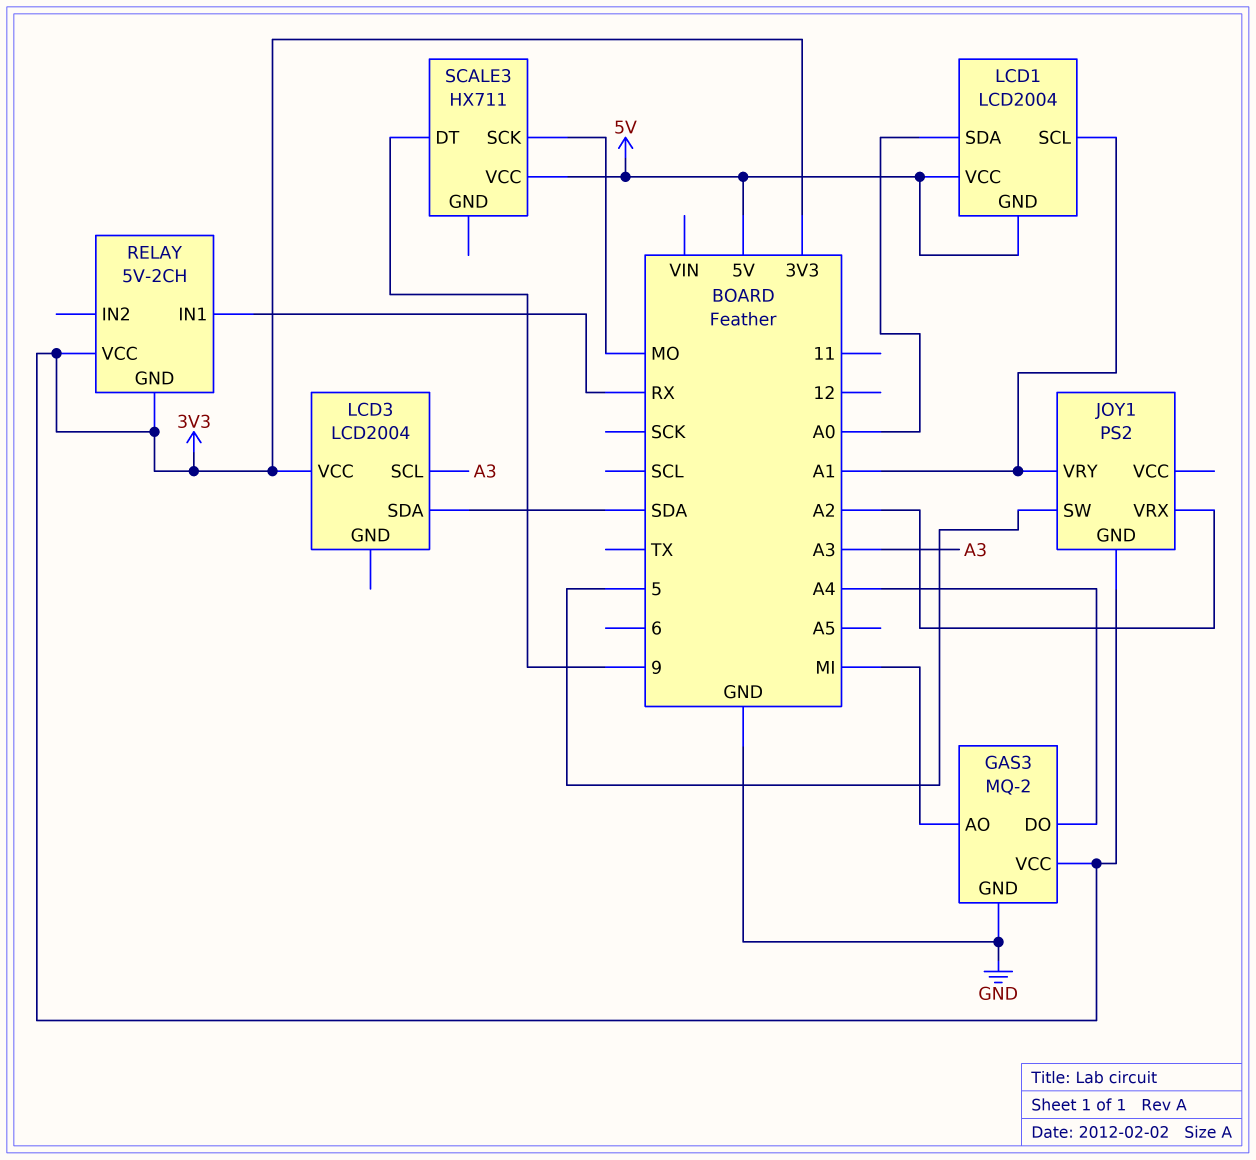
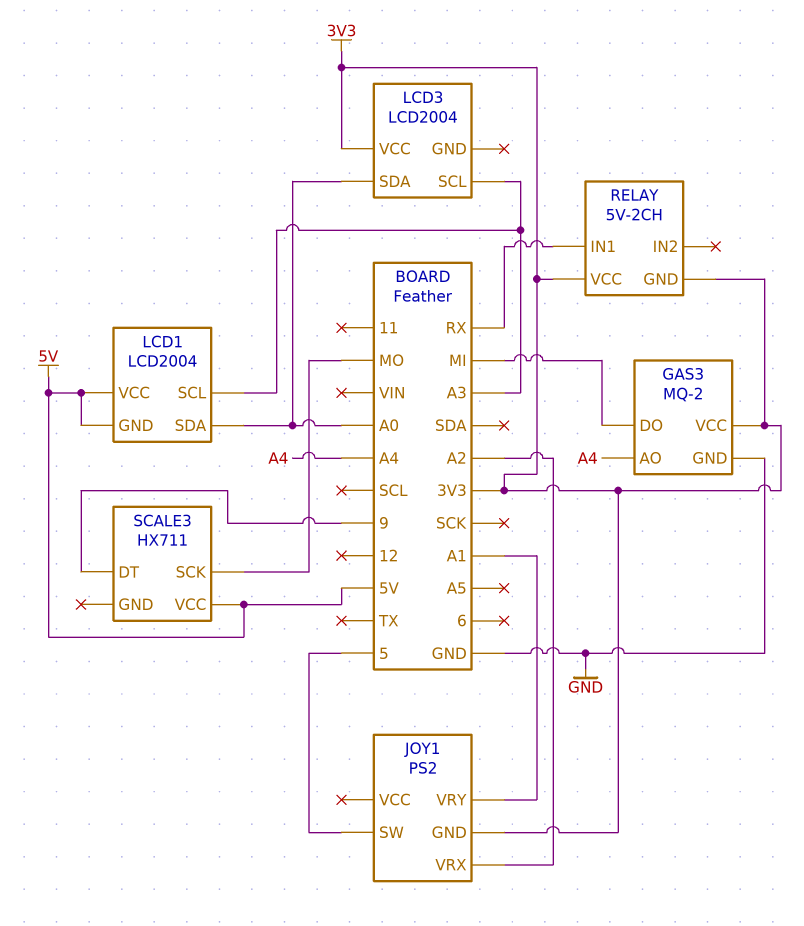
GAS3 pin AO: MI -> A4
GAS3 pin DO: A4 -> MI
LCD1 pin SCL: A1 -> A3
LCD3 pin SDA: SDA -> A0

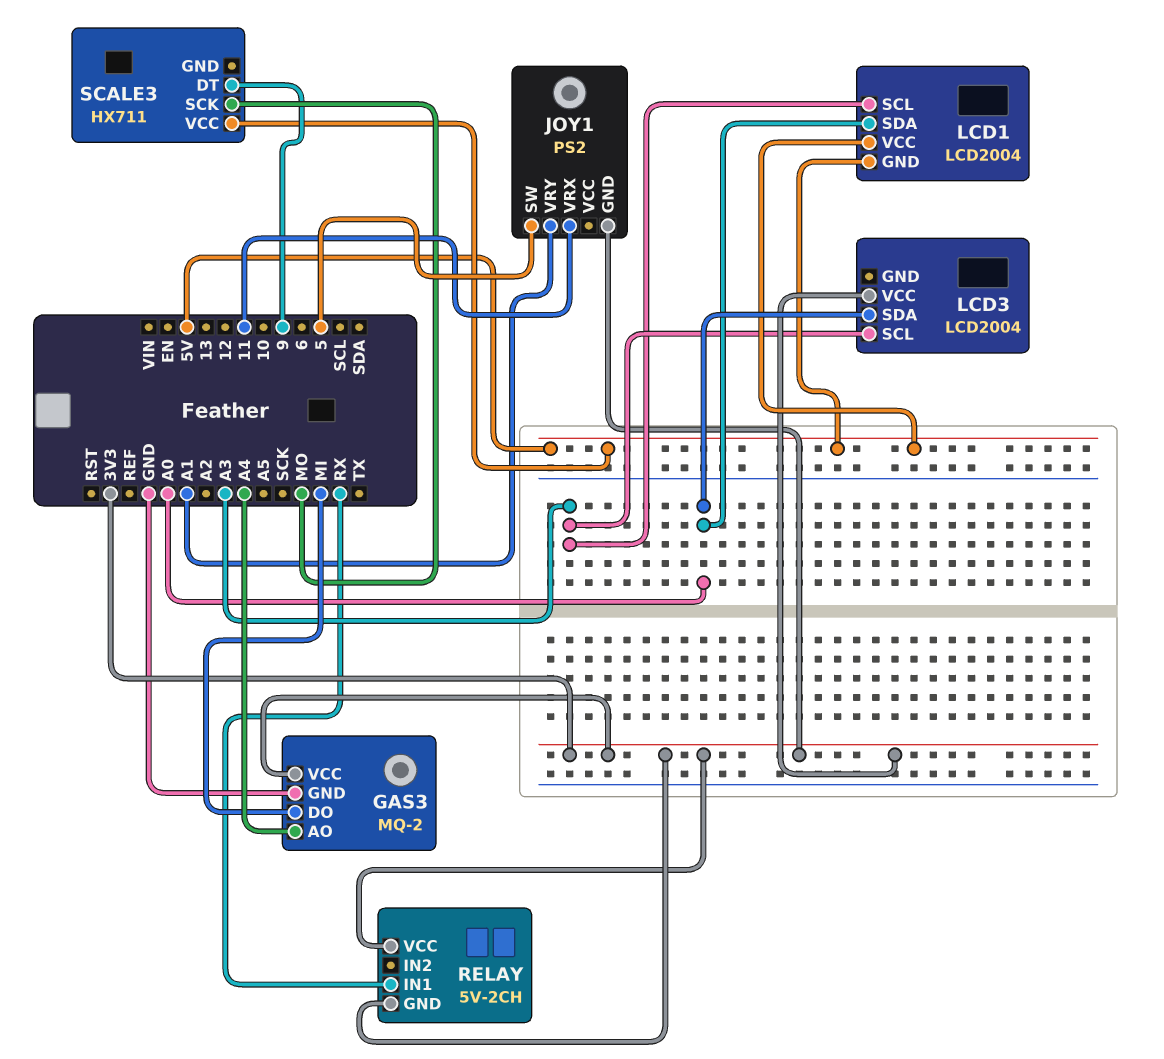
JOY1 pin VRX: A2 -> 11

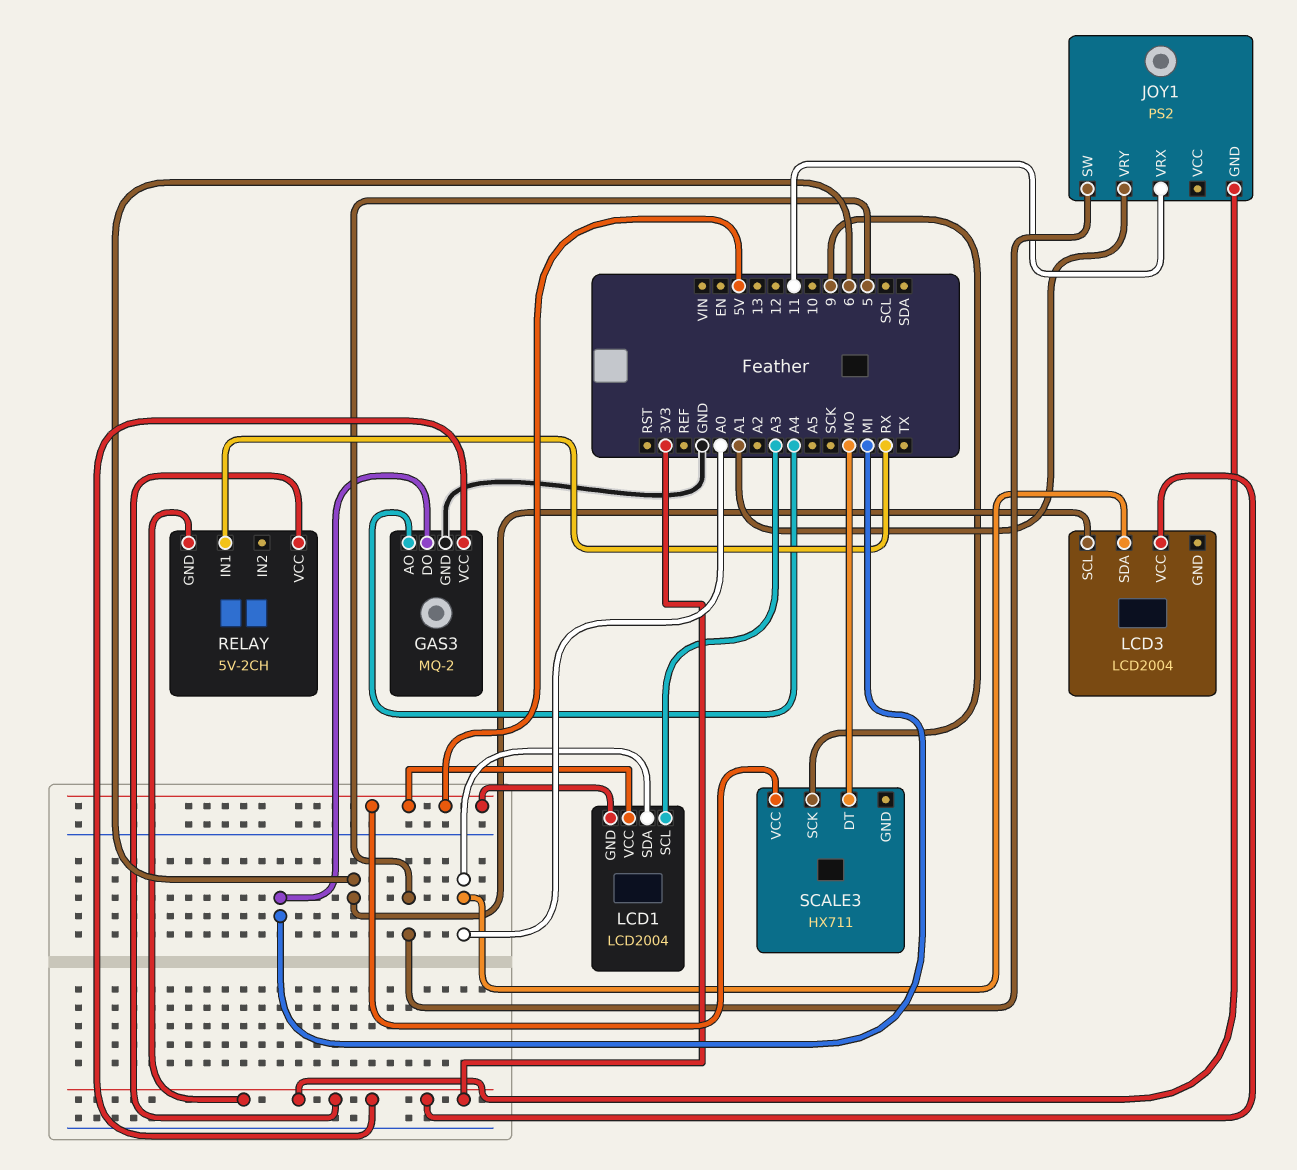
LCD3 pin SCL: A3 -> 6
SCALE3 pin DT: 9 -> MO
SCALE3 pin SCK: MO -> 9

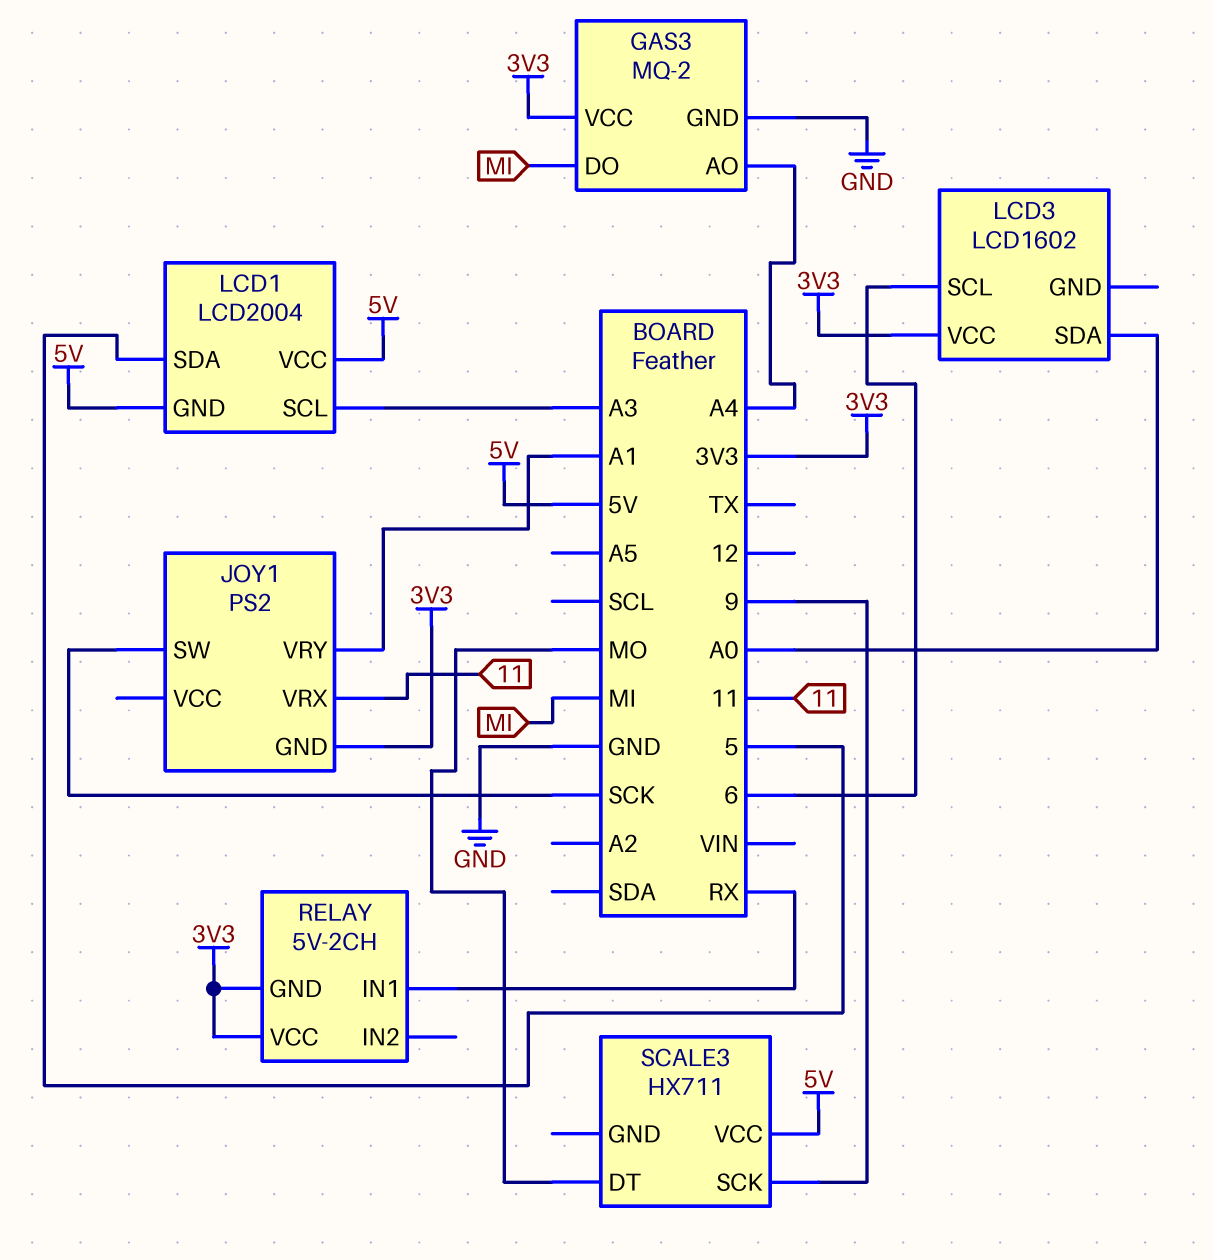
JOY1 pin SW: 5 -> SCK
LCD1 pin SDA: A0 -> 5
LCD3: LCD2004 -> LCD1602

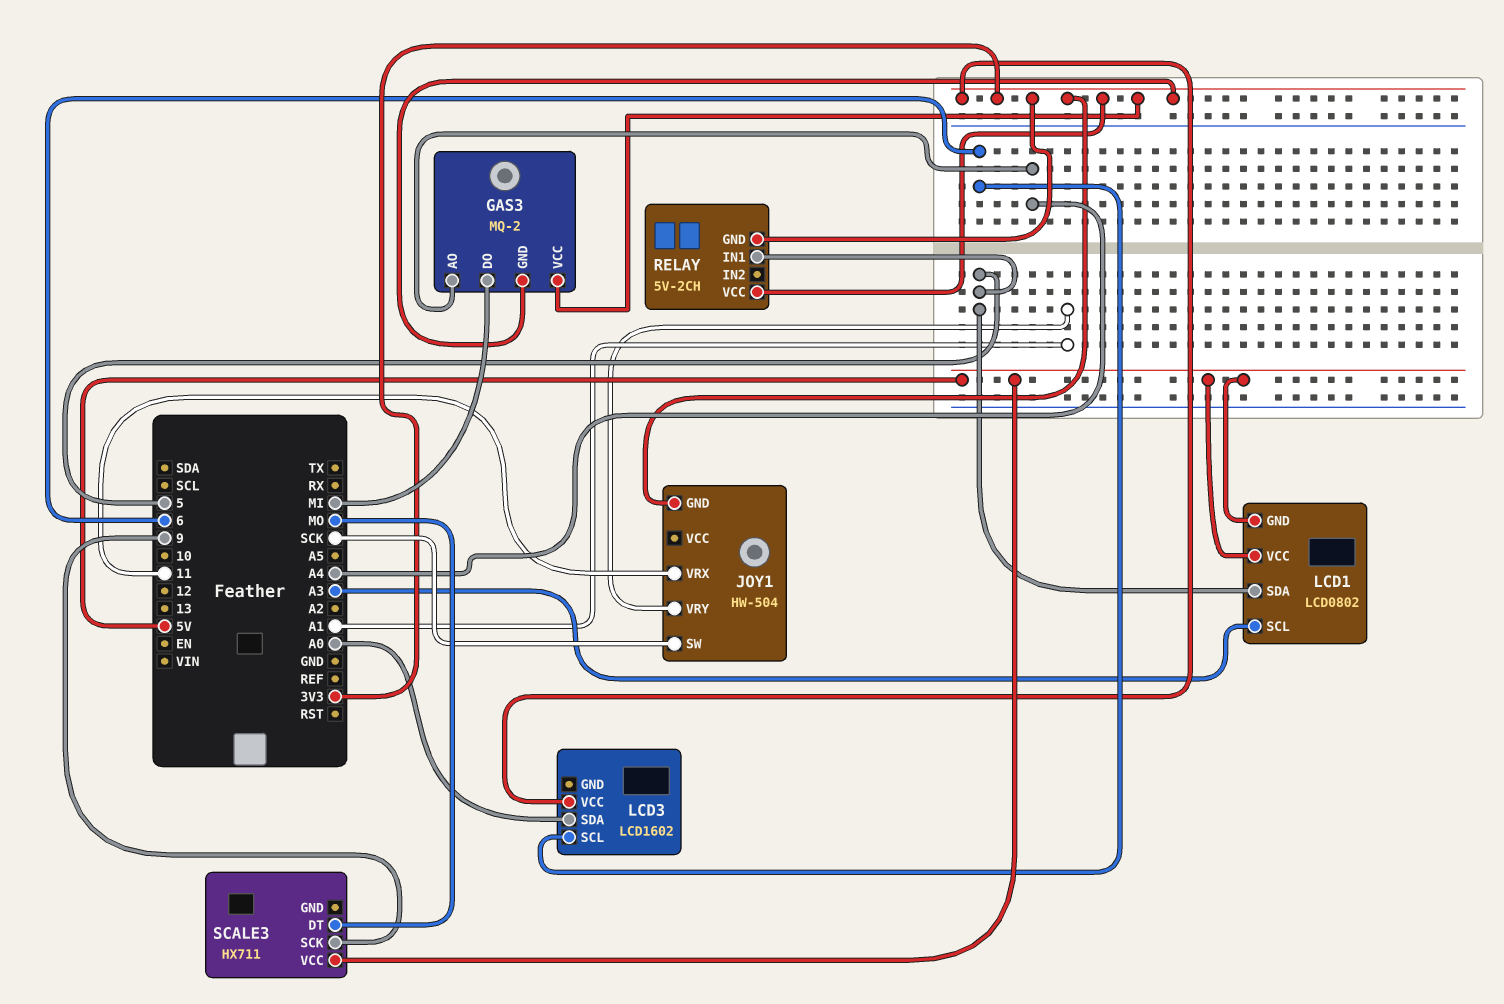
GAS3 pin GND: GND -> 3V3
JOY1: PS2 -> HW-504
LCD1: LCD2004 -> LCD0802
RELAY pin IN1: RX -> 5

